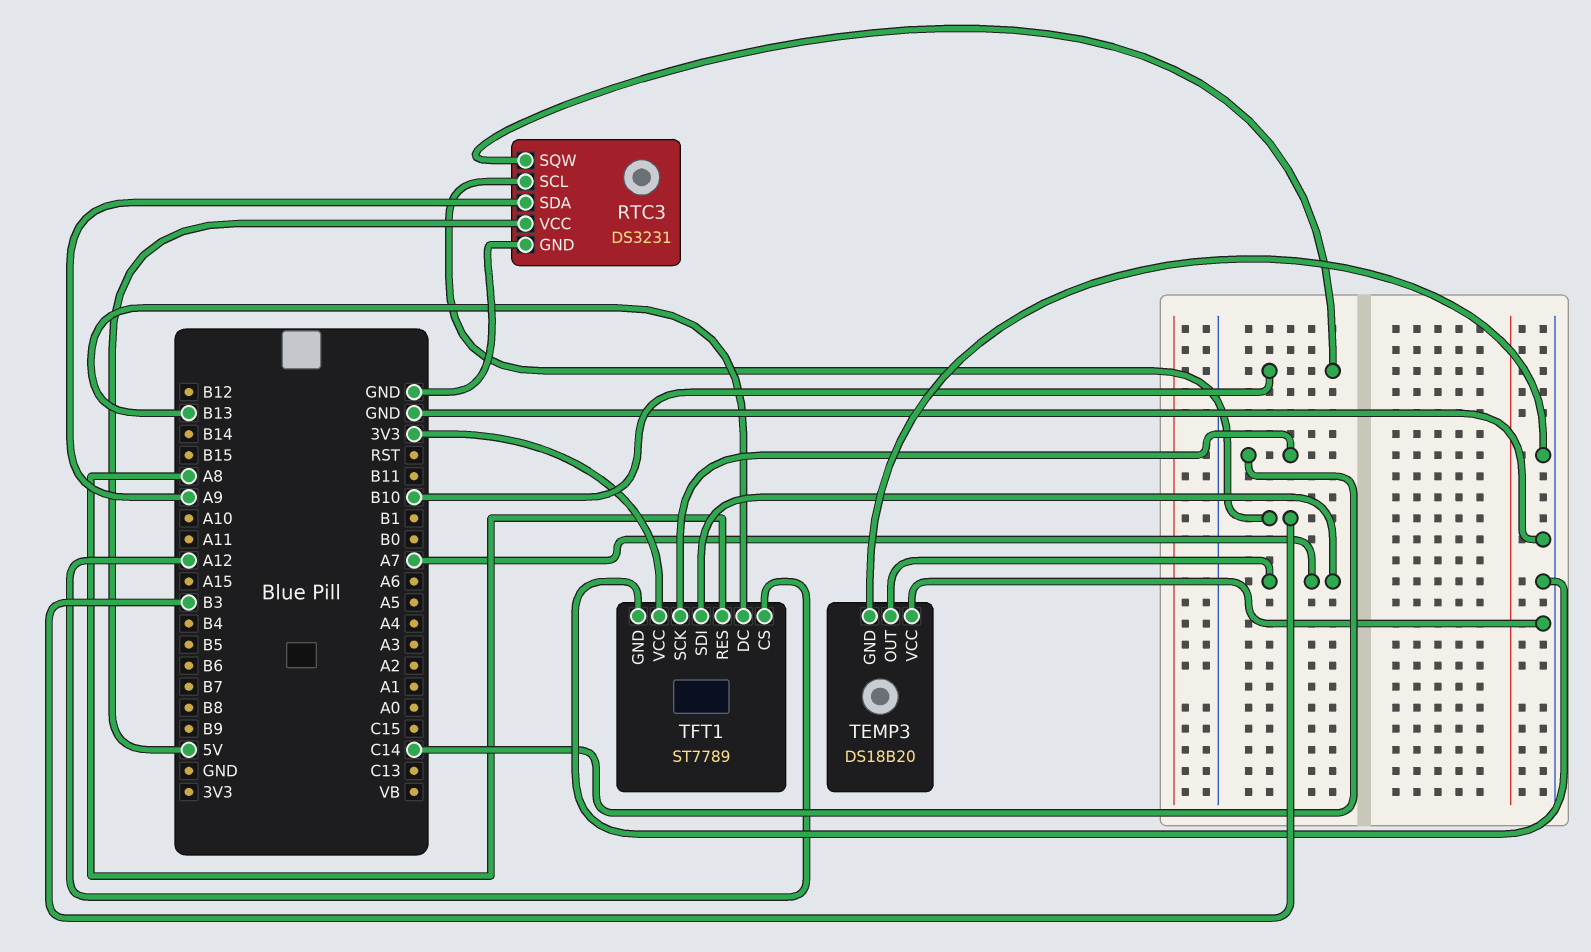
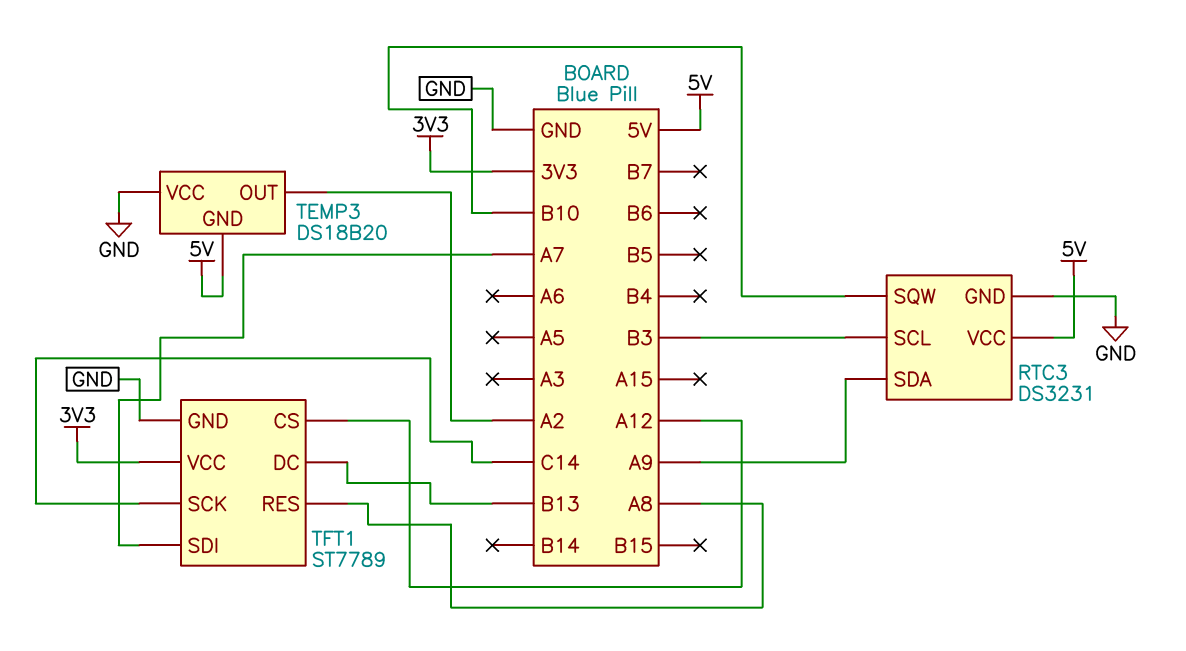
TEMP3 pin GND: GND -> 5V
TEMP3 pin OUT: A7 -> A2

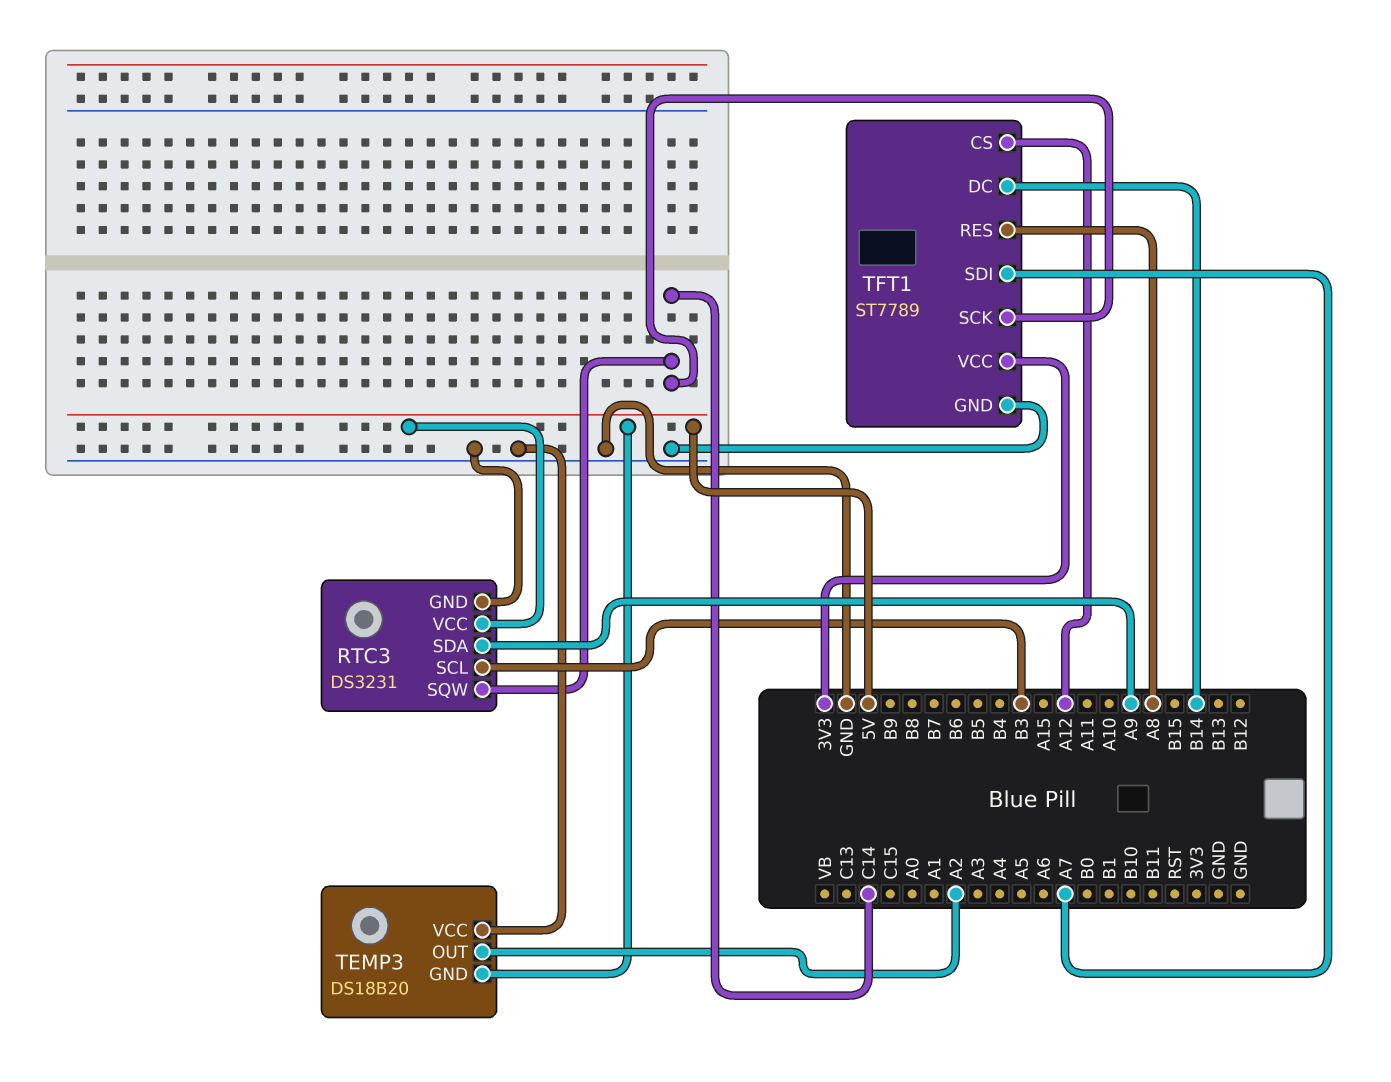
RTC3 pin SQW: B10 -> C14
TFT1 pin DC: B13 -> B14

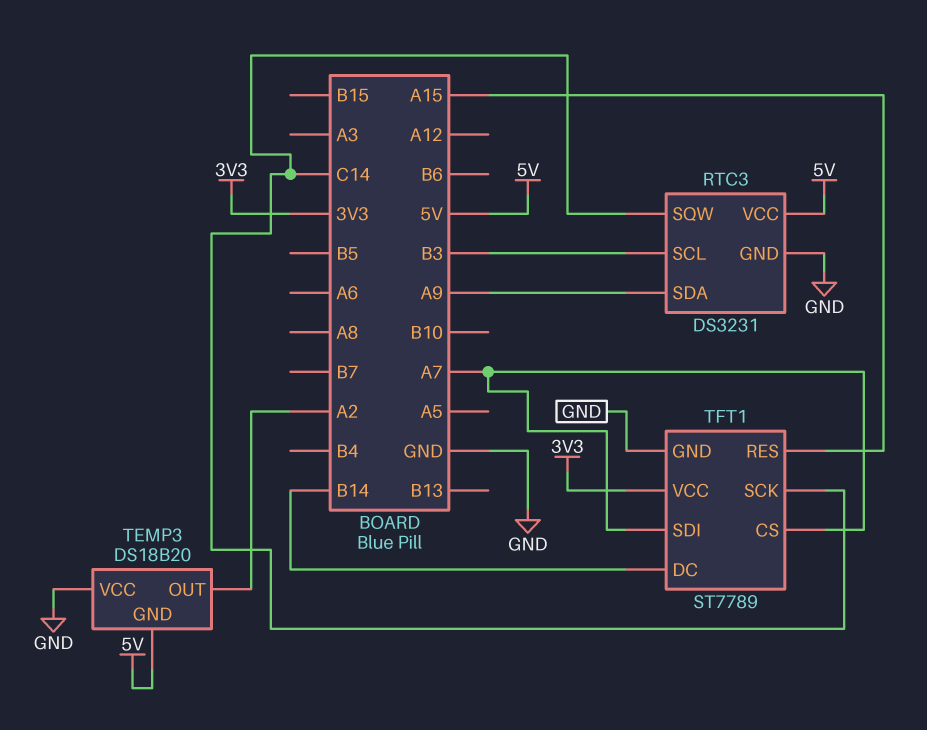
TFT1 pin CS: A12 -> A7
TFT1 pin RES: A8 -> A15

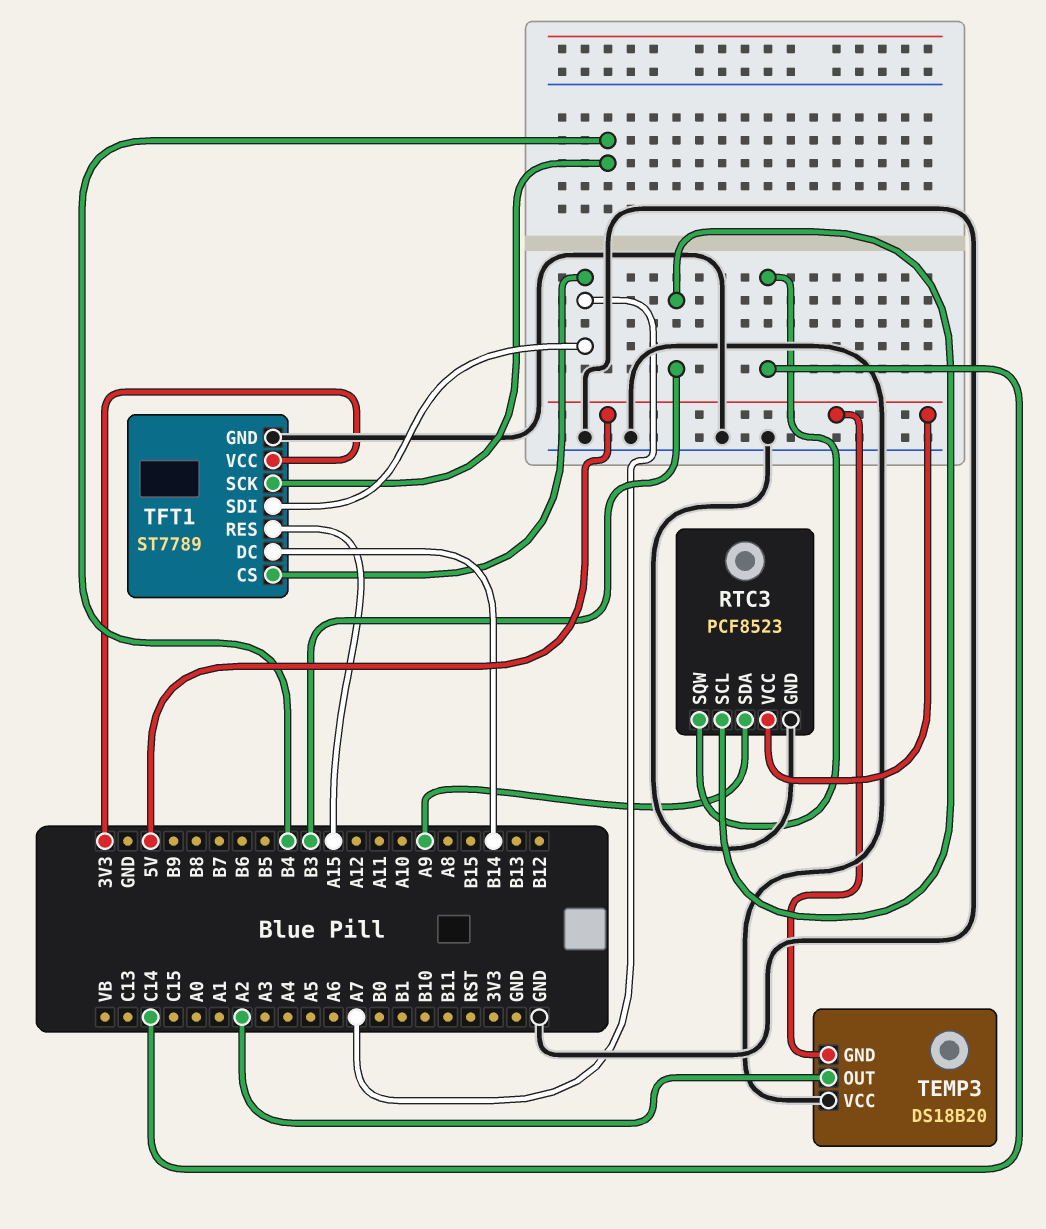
RTC3: DS3231 -> PCF8523
TFT1 pin SCK: C14 -> B4

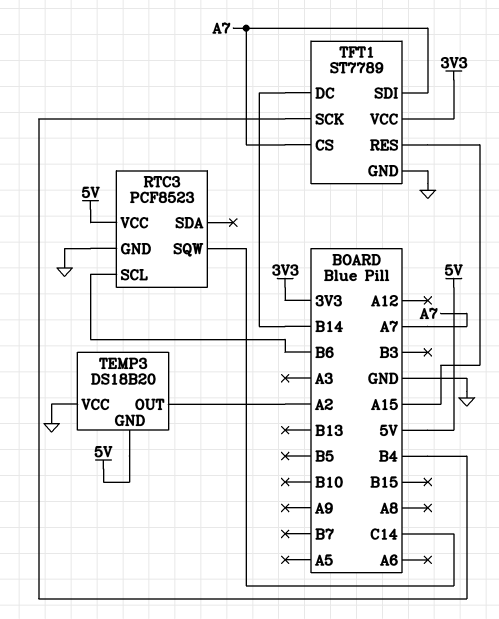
RTC3 pin SCL: B3 -> B6
RTC3 pin SDA: A9 -> none

